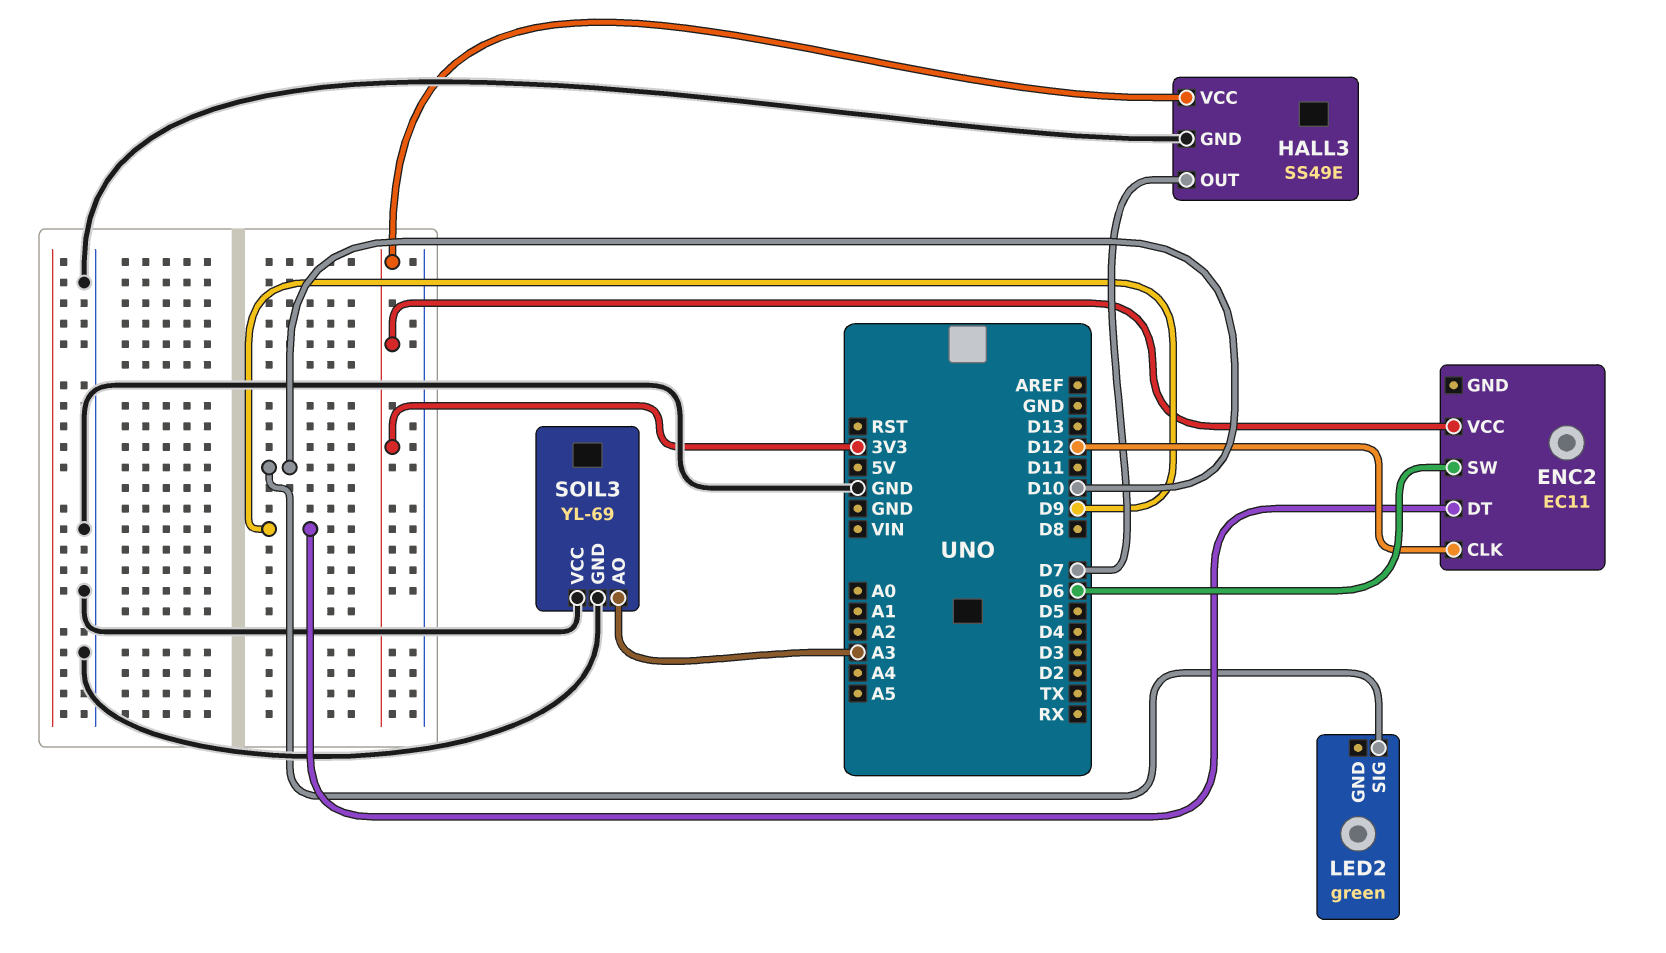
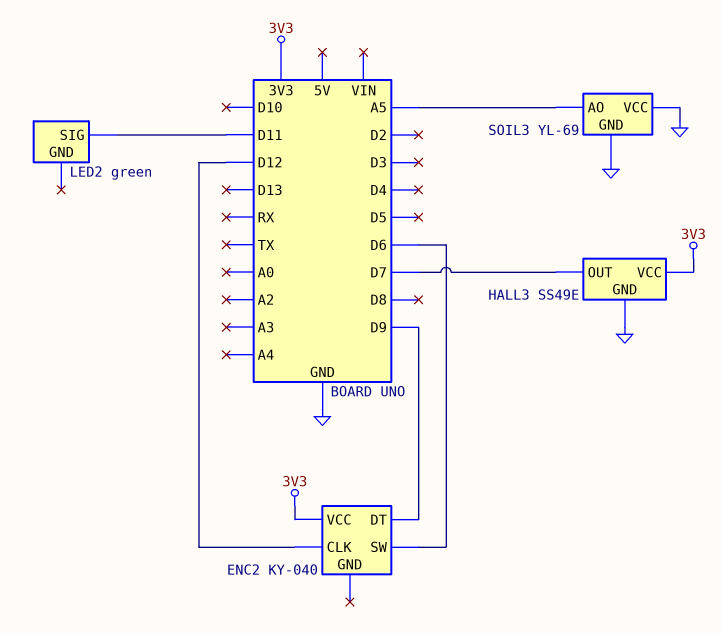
ENC2: EC11 -> KY-040
LED2 pin SIG: D10 -> D11
SOIL3 pin AO: A3 -> A5

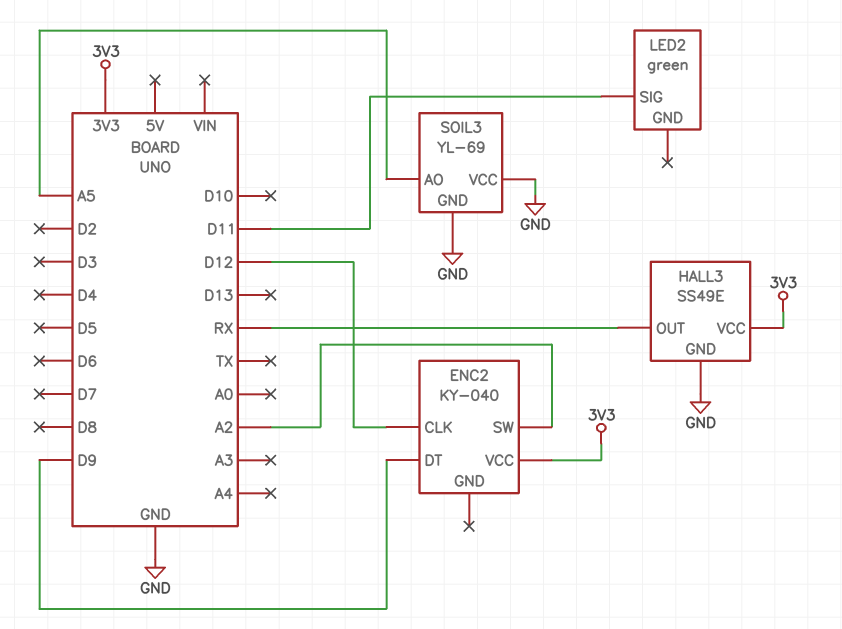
ENC2 pin SW: D6 -> A2
HALL3 pin OUT: D7 -> RX

